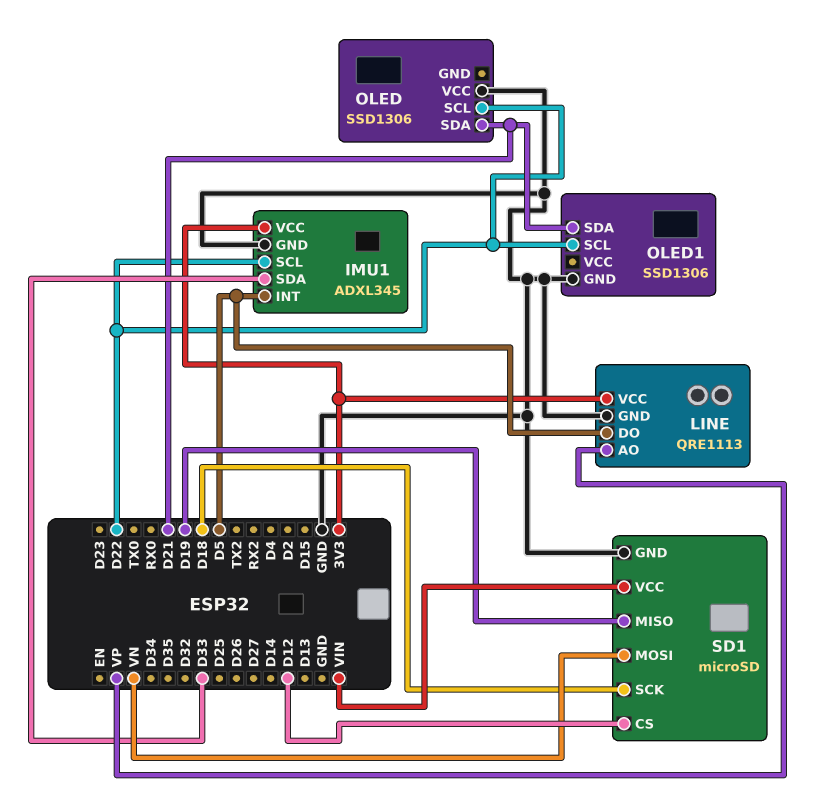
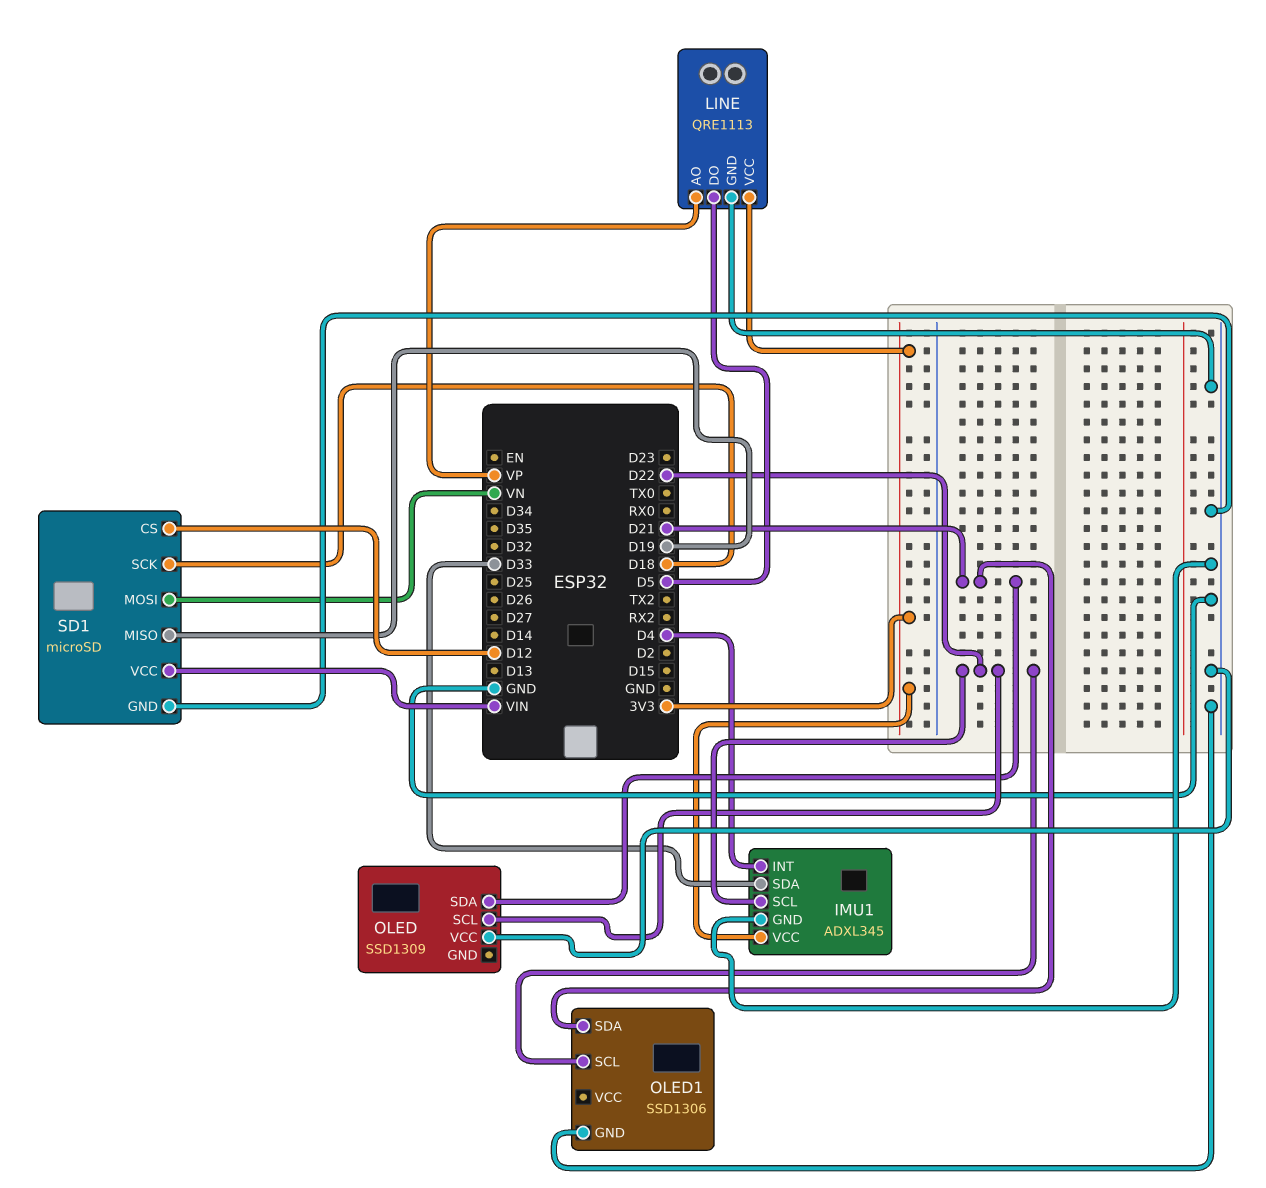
IMU1 pin INT: D5 -> D4
OLED: SSD1306 -> SSD1309

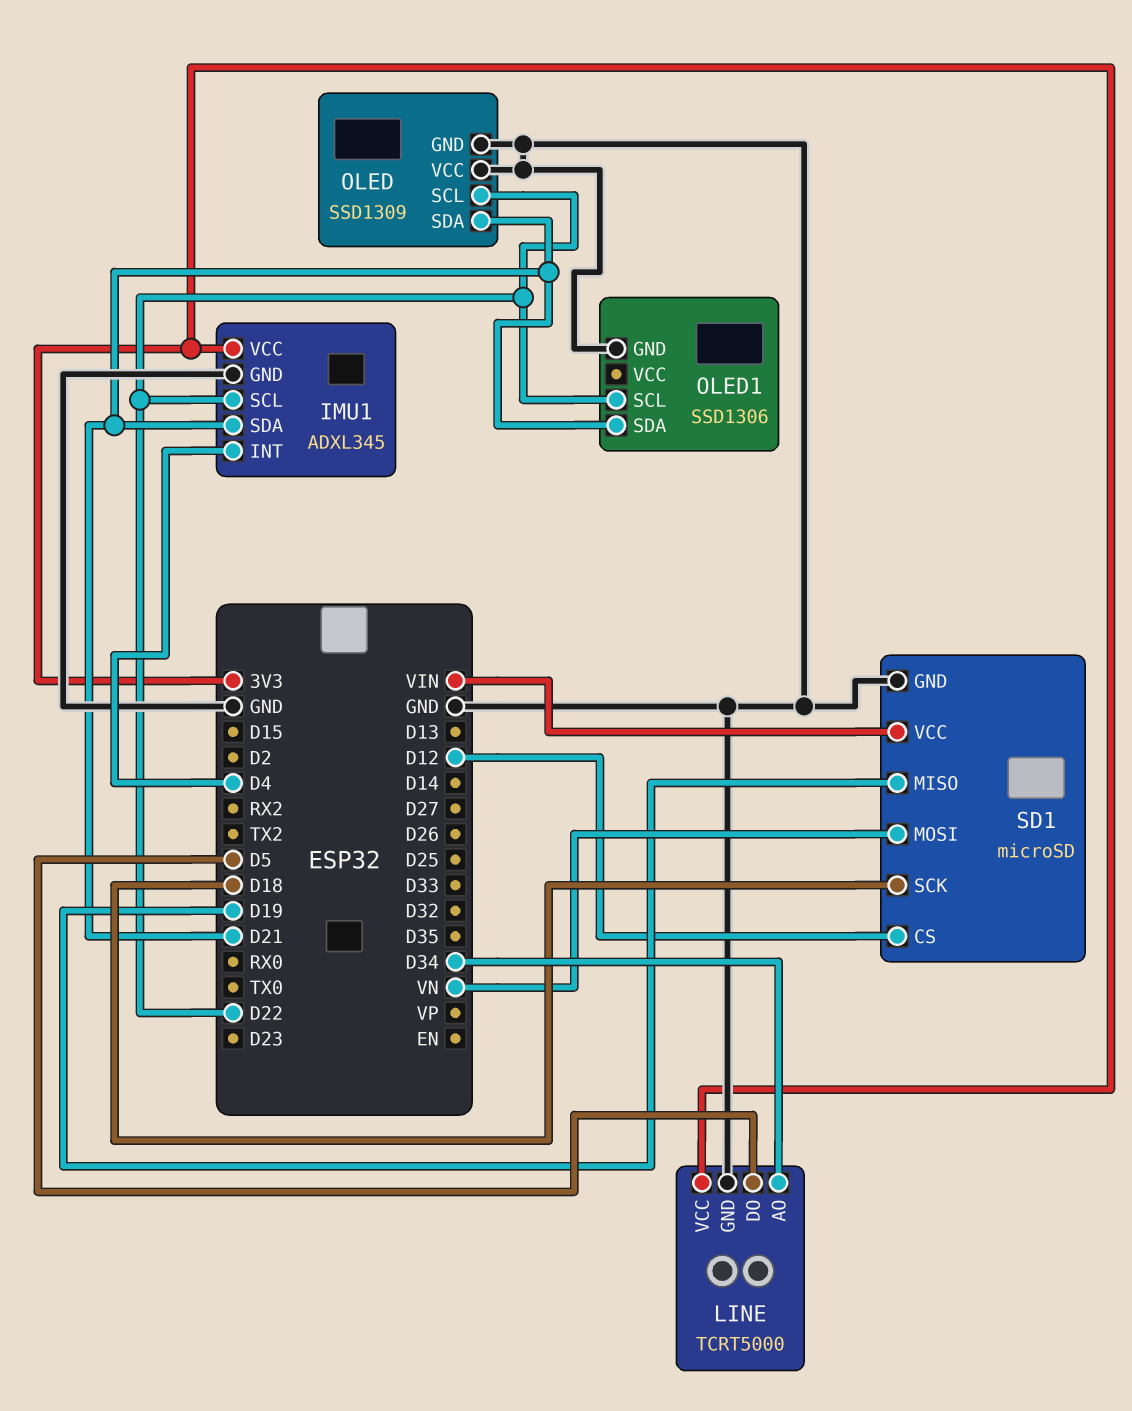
IMU1 pin SDA: D33 -> D21
LINE: QRE1113 -> TCRT5000
LINE pin AO: VP -> D34
OLED pin GND: none -> GND

